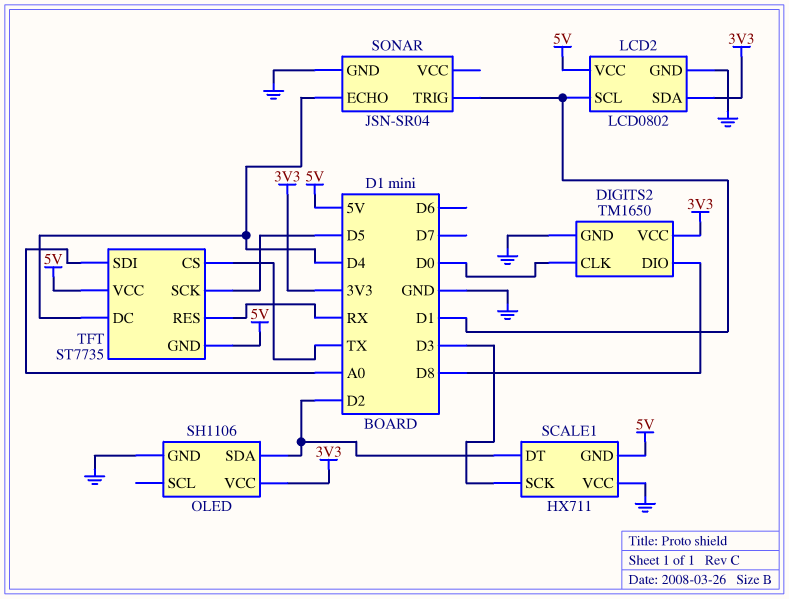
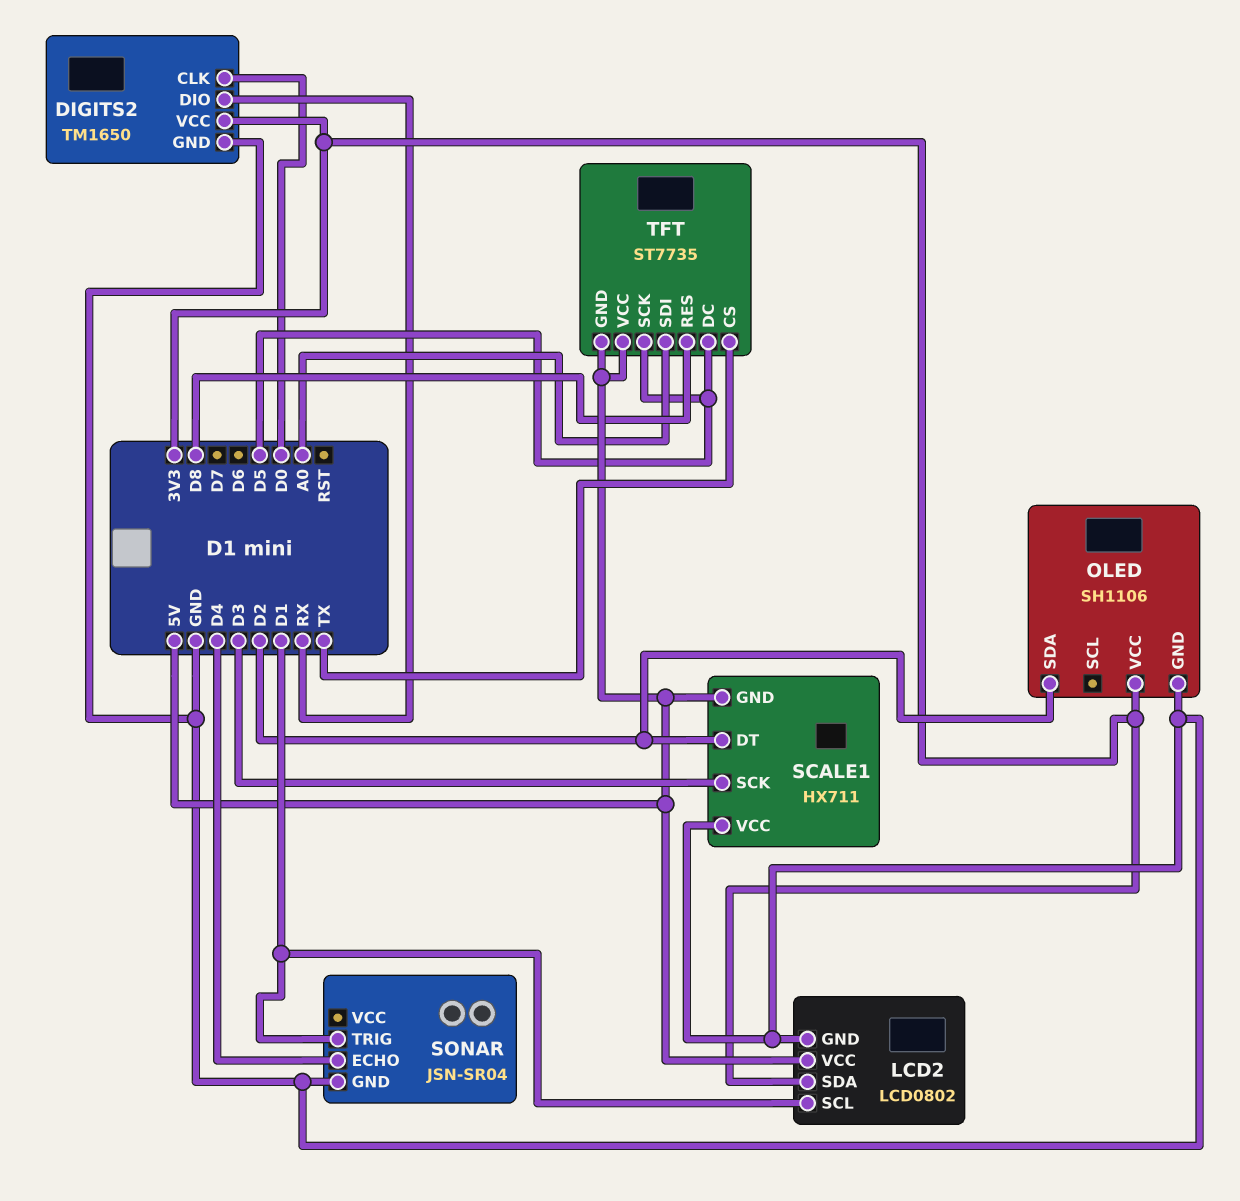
DIGITS2 pin DIO: D8 -> RX
TFT pin DC: D4 -> D5
TFT pin RES: RX -> D8

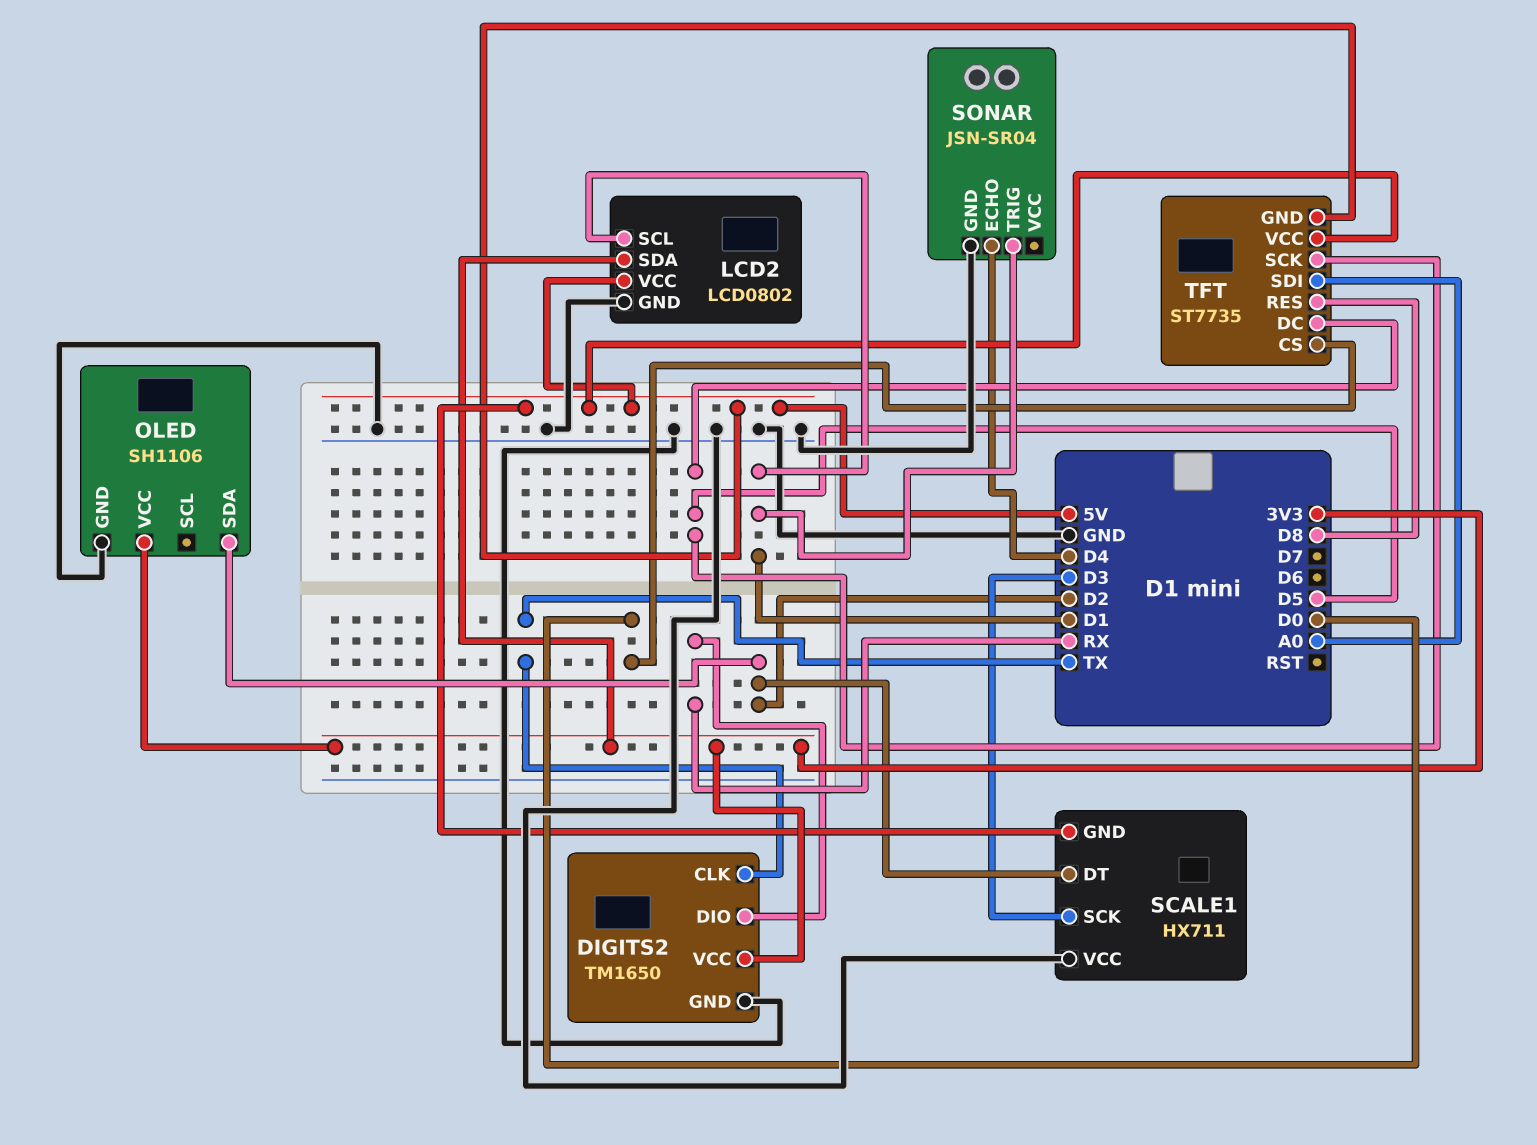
DIGITS2 pin CLK: D0 -> TX
TFT pin CS: TX -> D0

